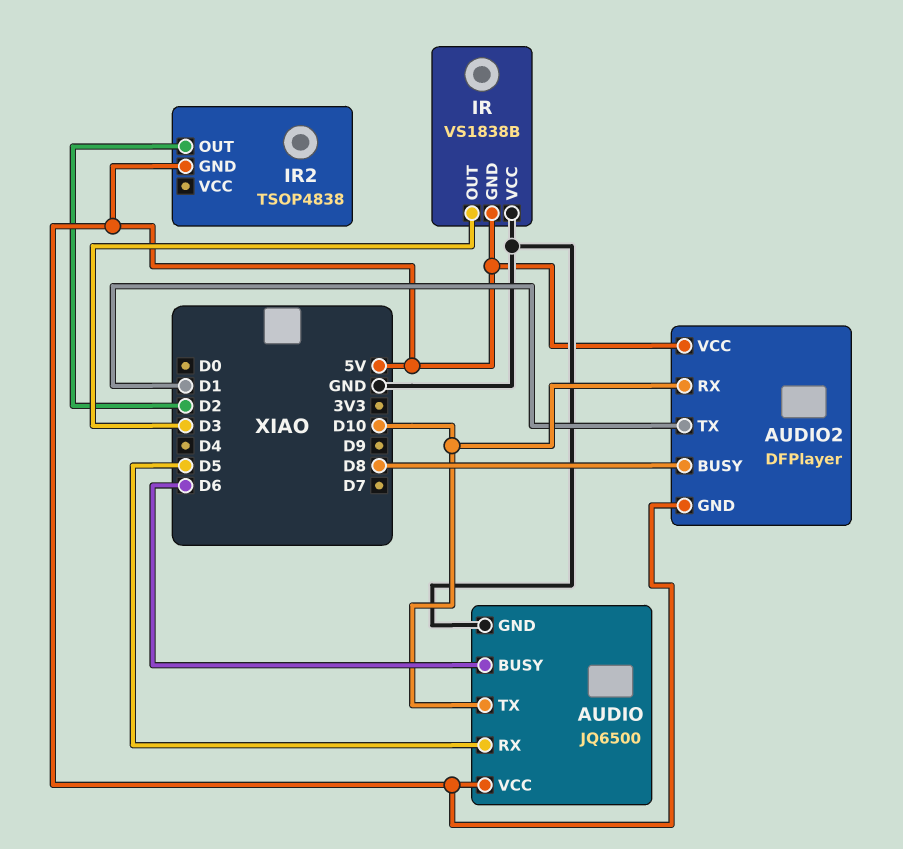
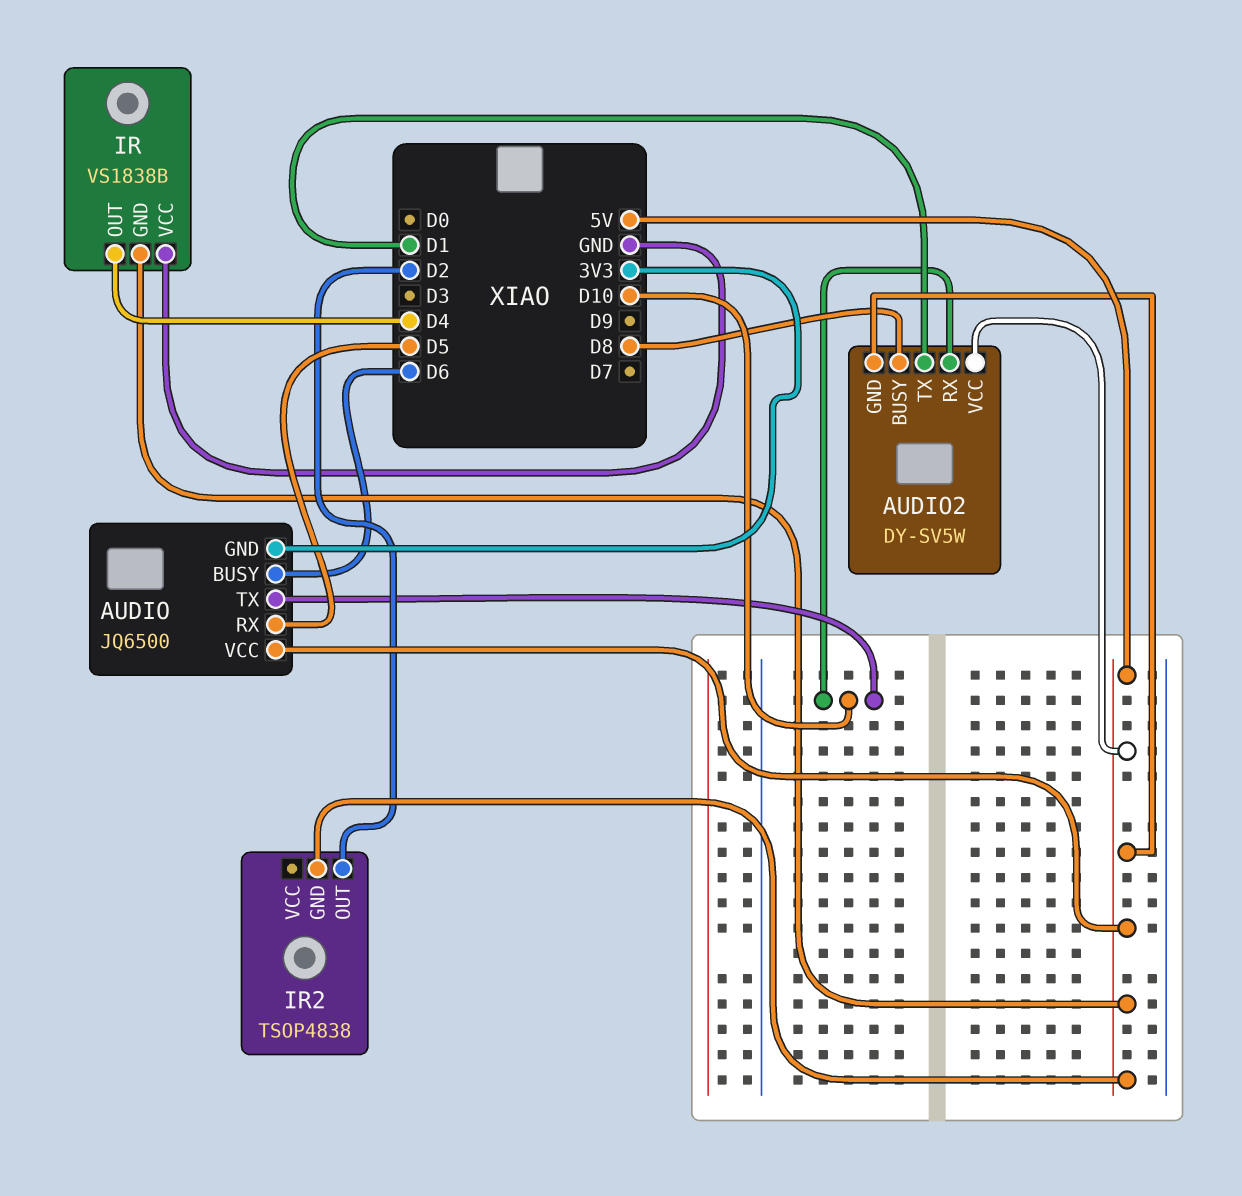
AUDIO pin GND: GND -> 3V3
AUDIO2: DFPlayer -> DY-SV5W
IR pin OUT: D3 -> D4

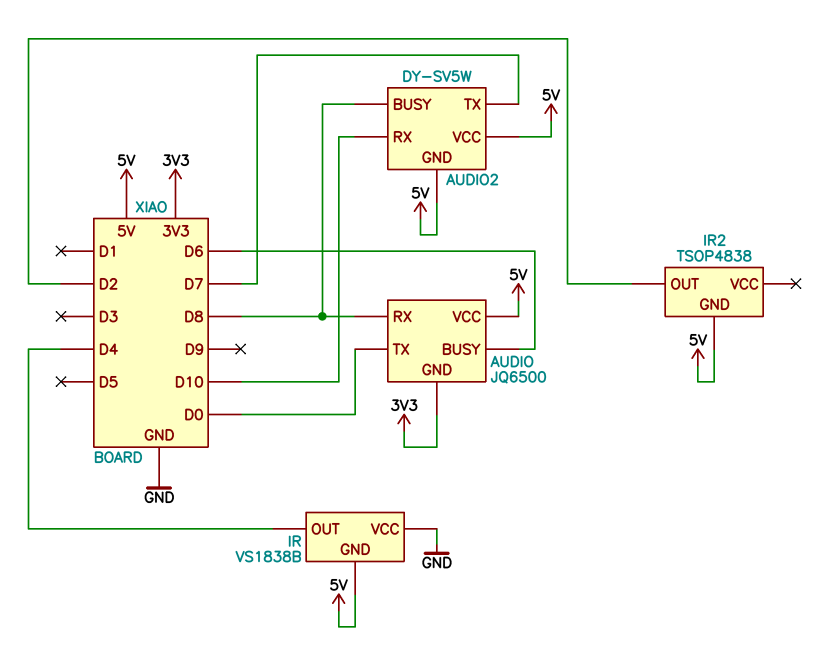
AUDIO pin RX: D5 -> D8
AUDIO pin TX: D10 -> D0
AUDIO2 pin TX: D1 -> D7

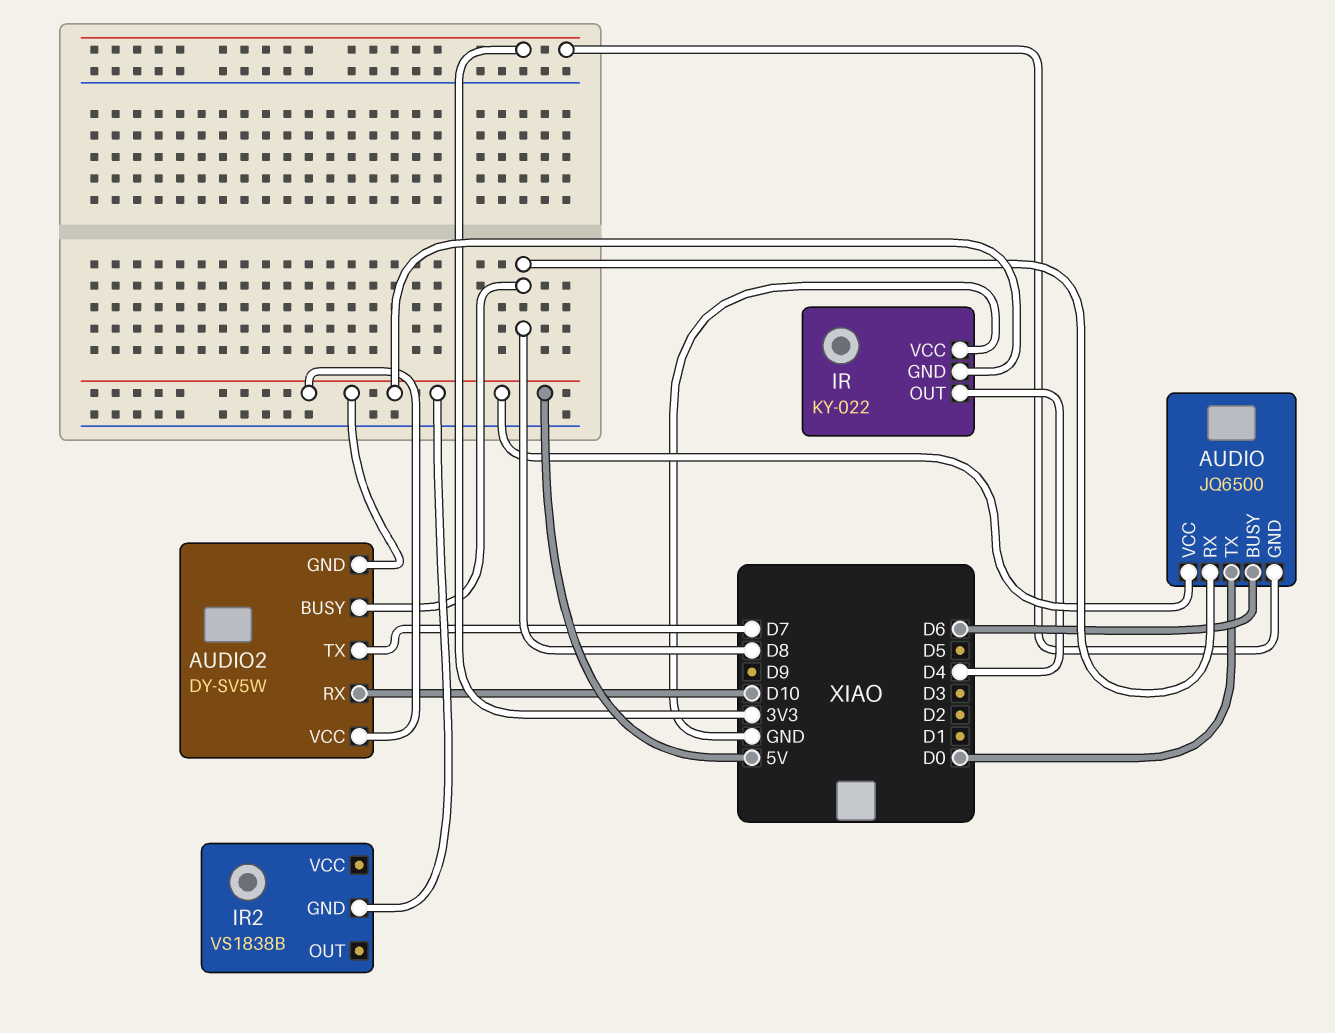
IR: VS1838B -> KY-022
IR2: TSOP4838 -> VS1838B
IR2 pin OUT: D2 -> none

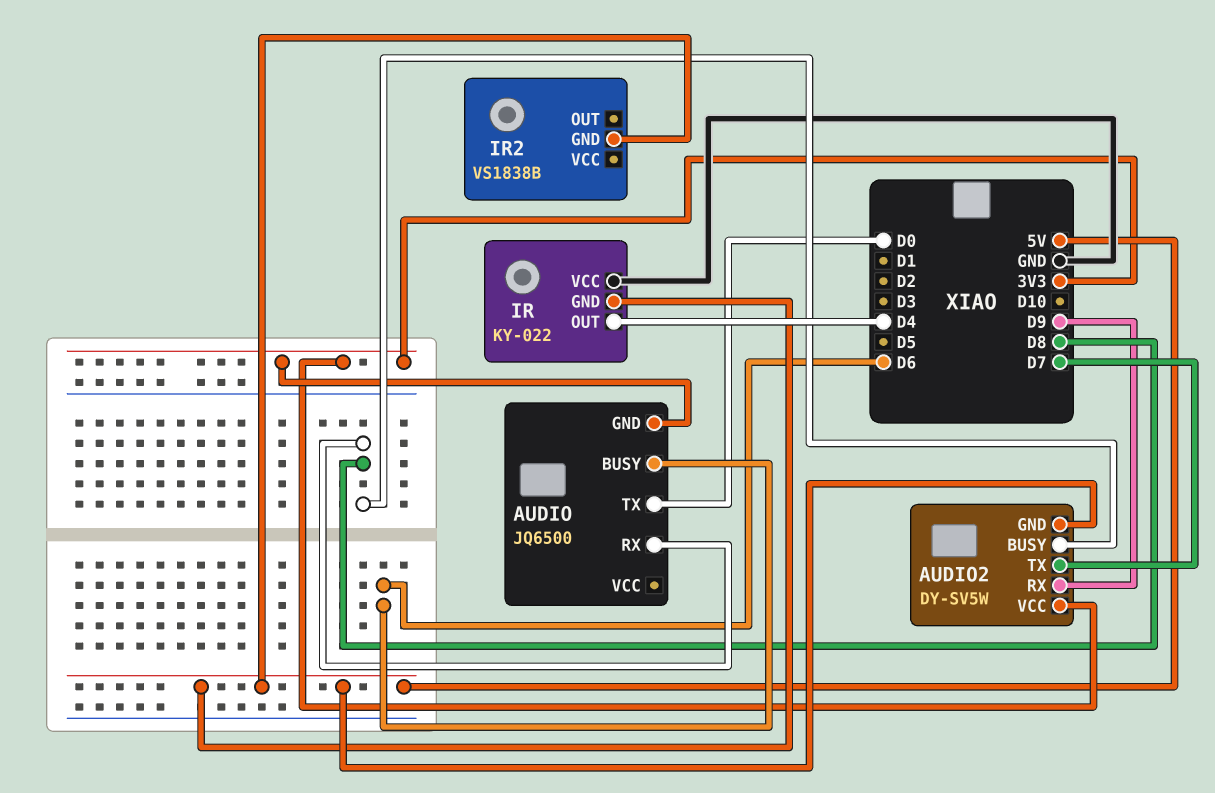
AUDIO pin VCC: 5V -> none
AUDIO2 pin RX: D10 -> D9
AUDIO2 pin VCC: 5V -> 3V3

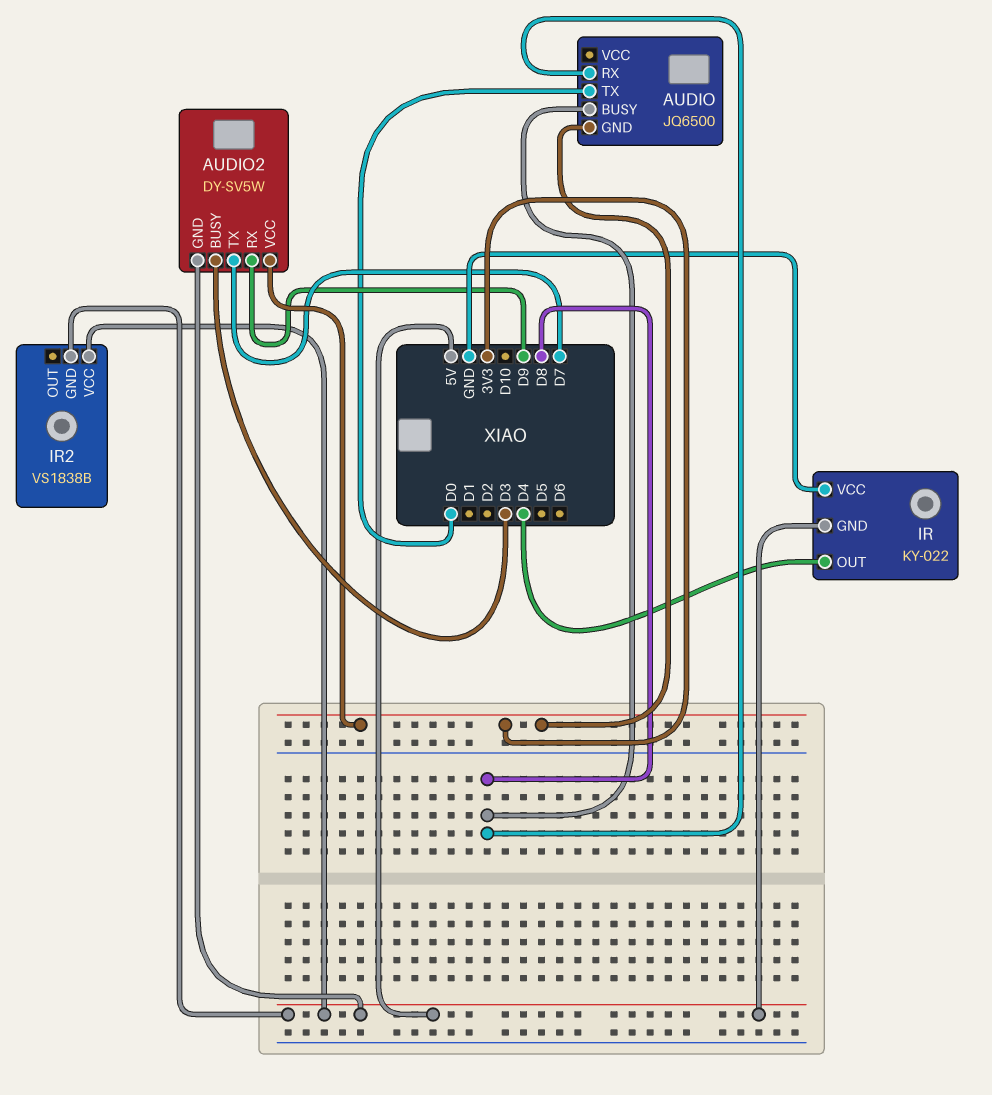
AUDIO pin BUSY: D6 -> D8
AUDIO2 pin BUSY: D8 -> D3
IR2 pin VCC: none -> 5V

